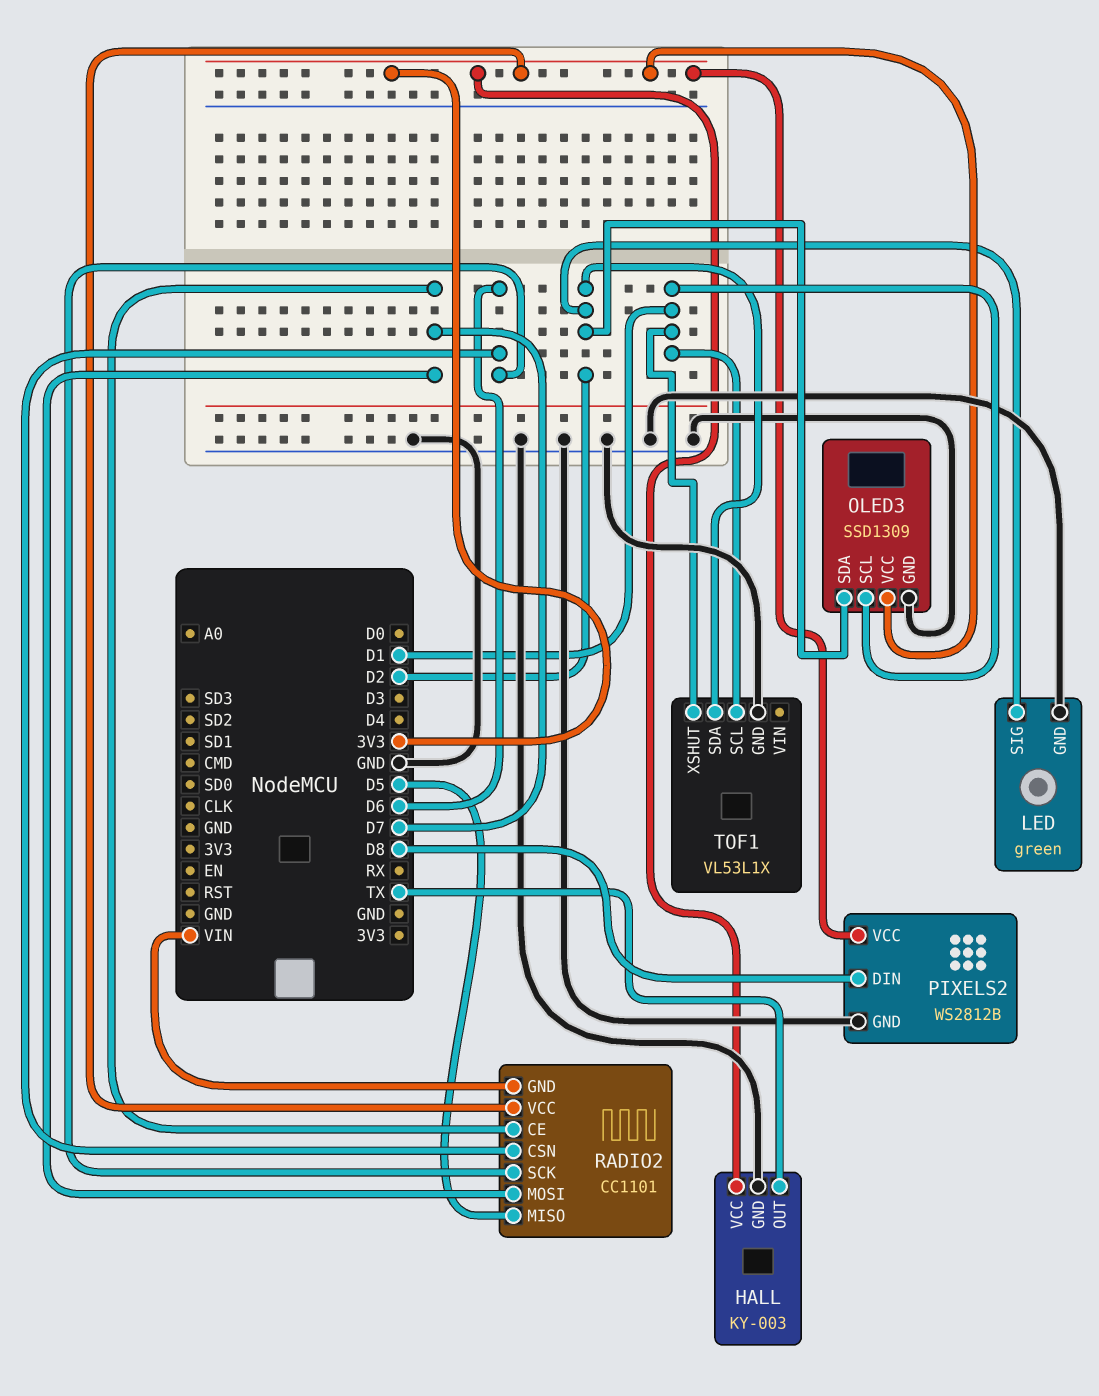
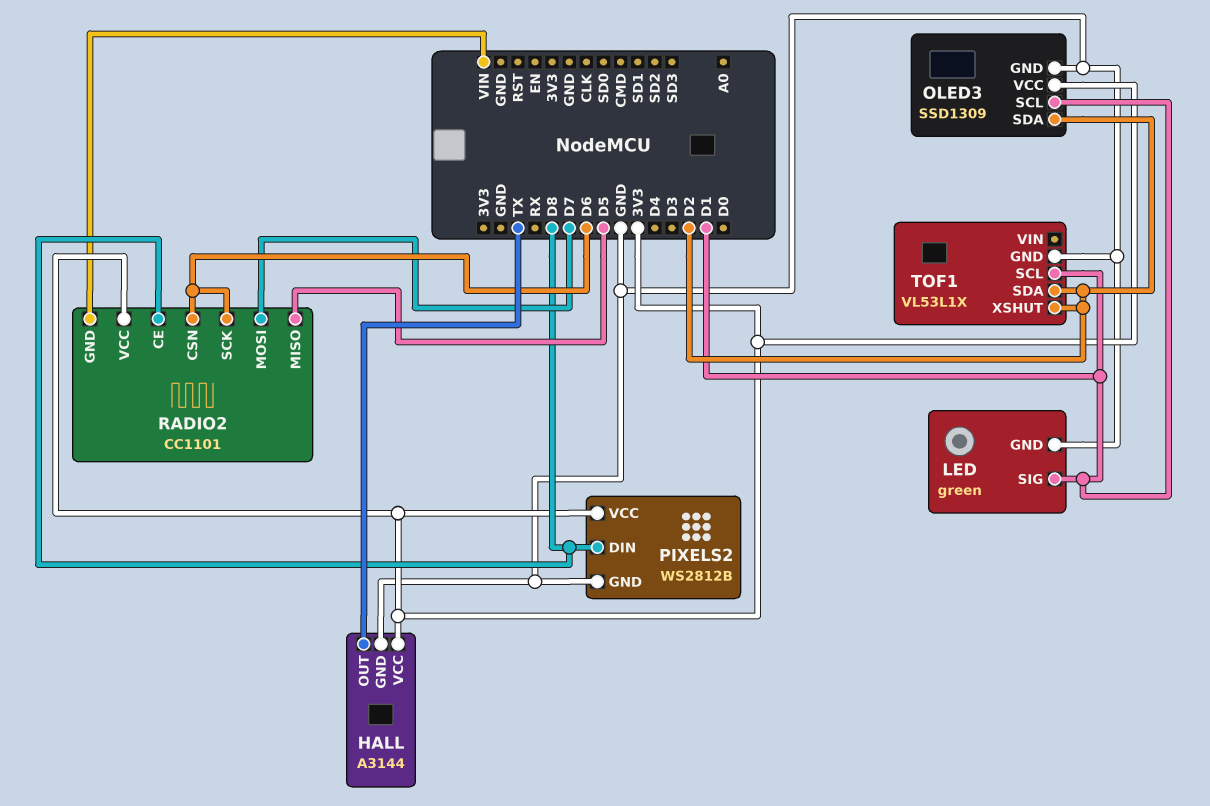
HALL: KY-003 -> A3144
LED pin SIG: D2 -> D1
RADIO2 pin CE: D7 -> D8
TOF1 pin XSHUT: D1 -> D2

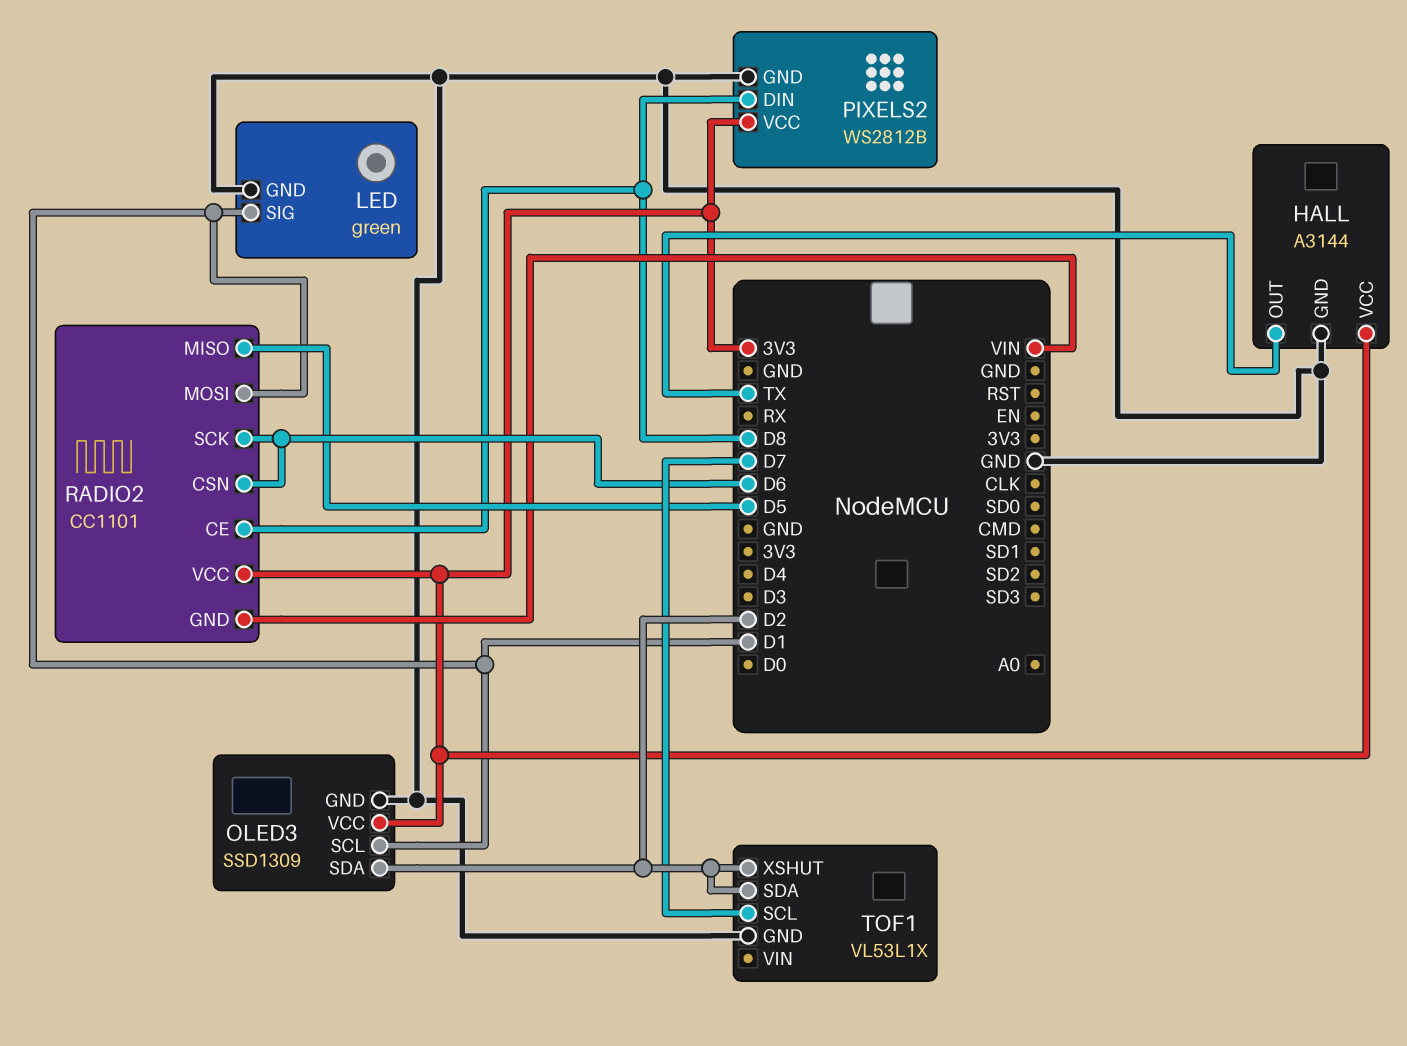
RADIO2 pin MOSI: D7 -> D1
TOF1 pin SCL: D1 -> D7

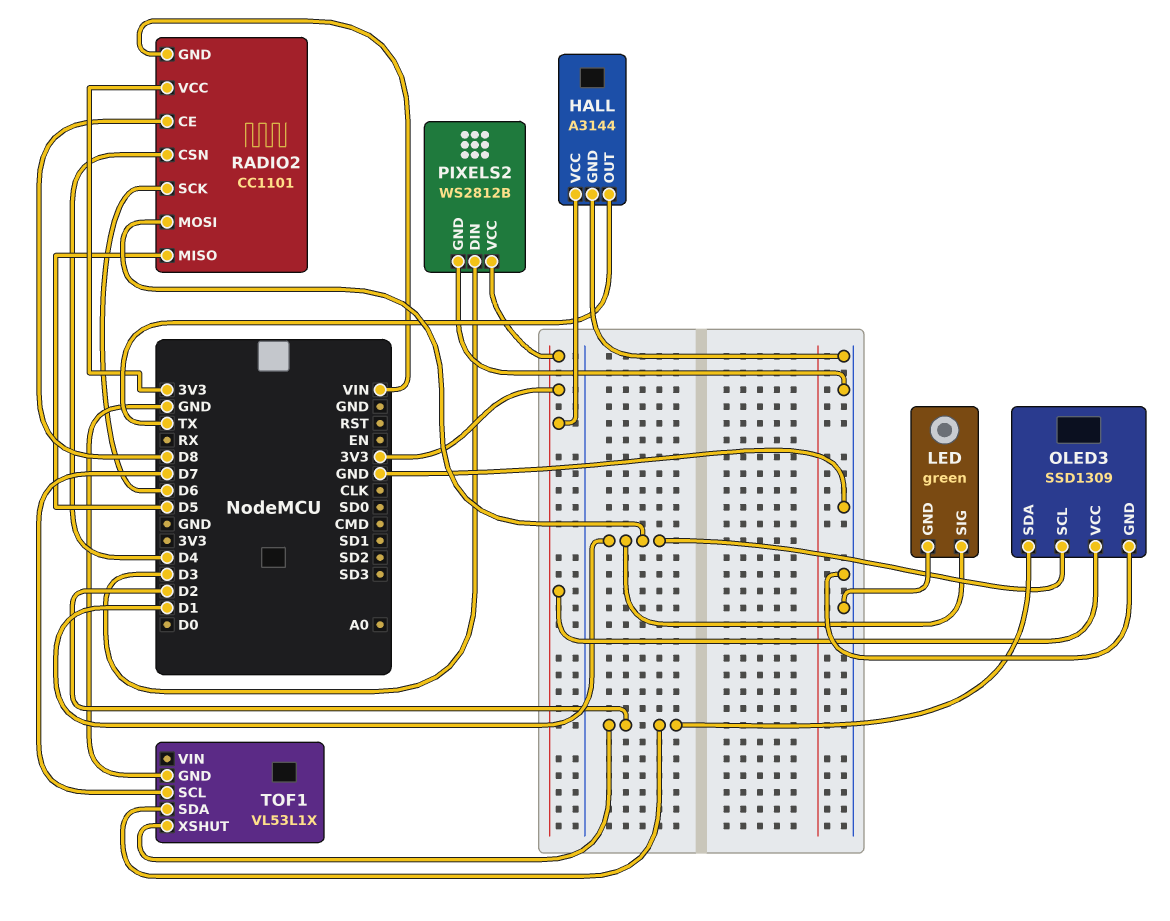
PIXELS2 pin DIN: D8 -> D3
RADIO2 pin CSN: D6 -> D4

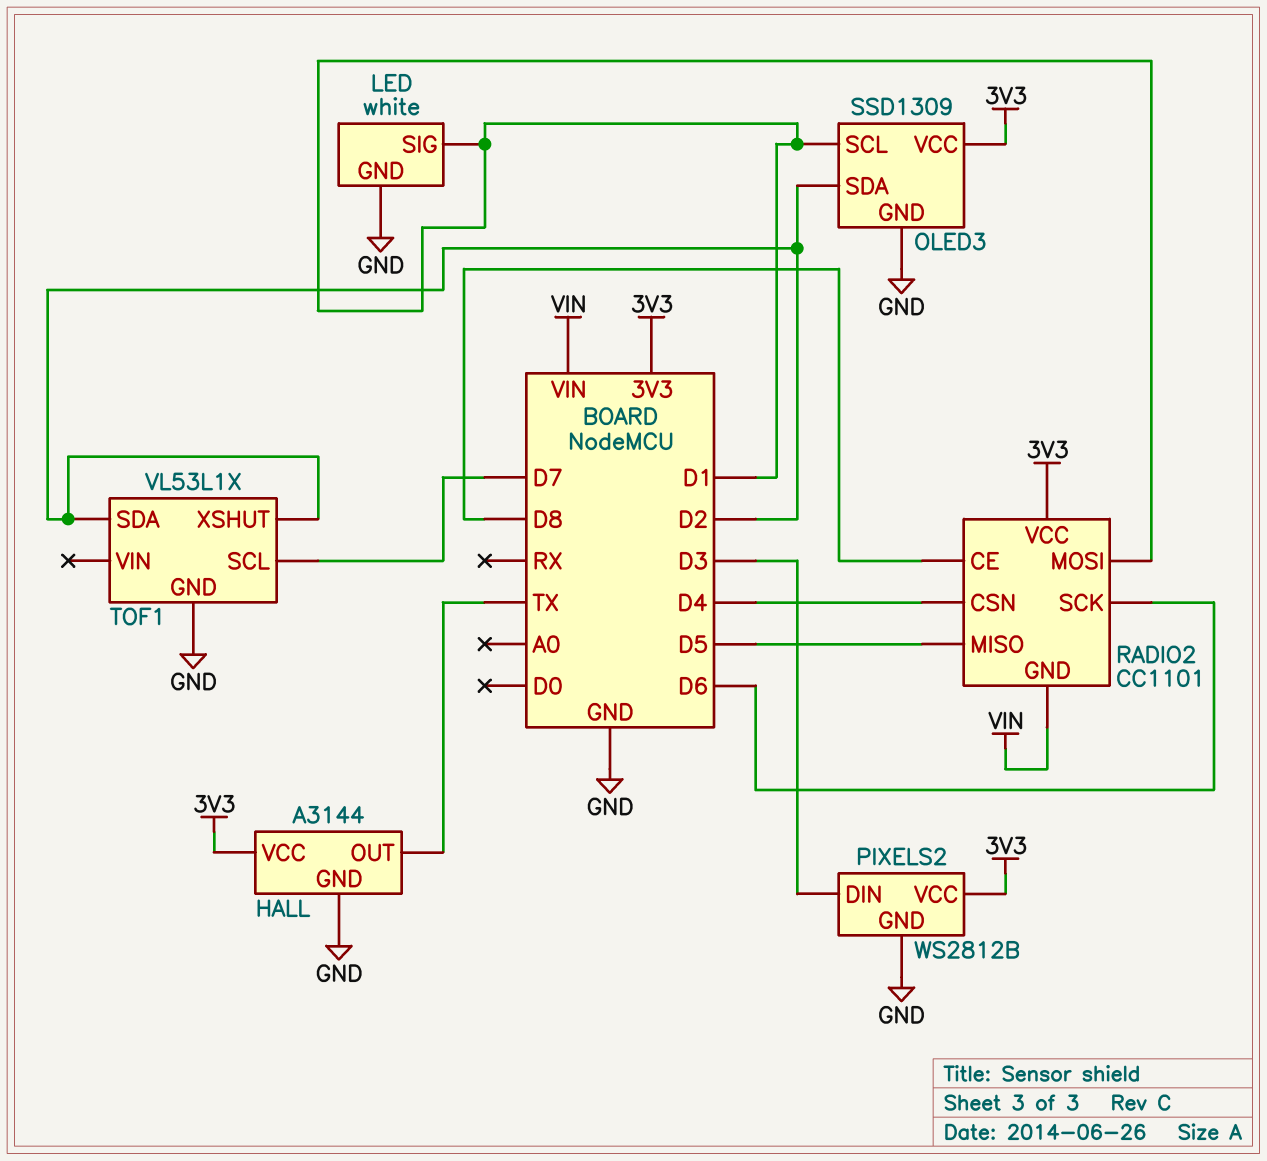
LED: green -> white

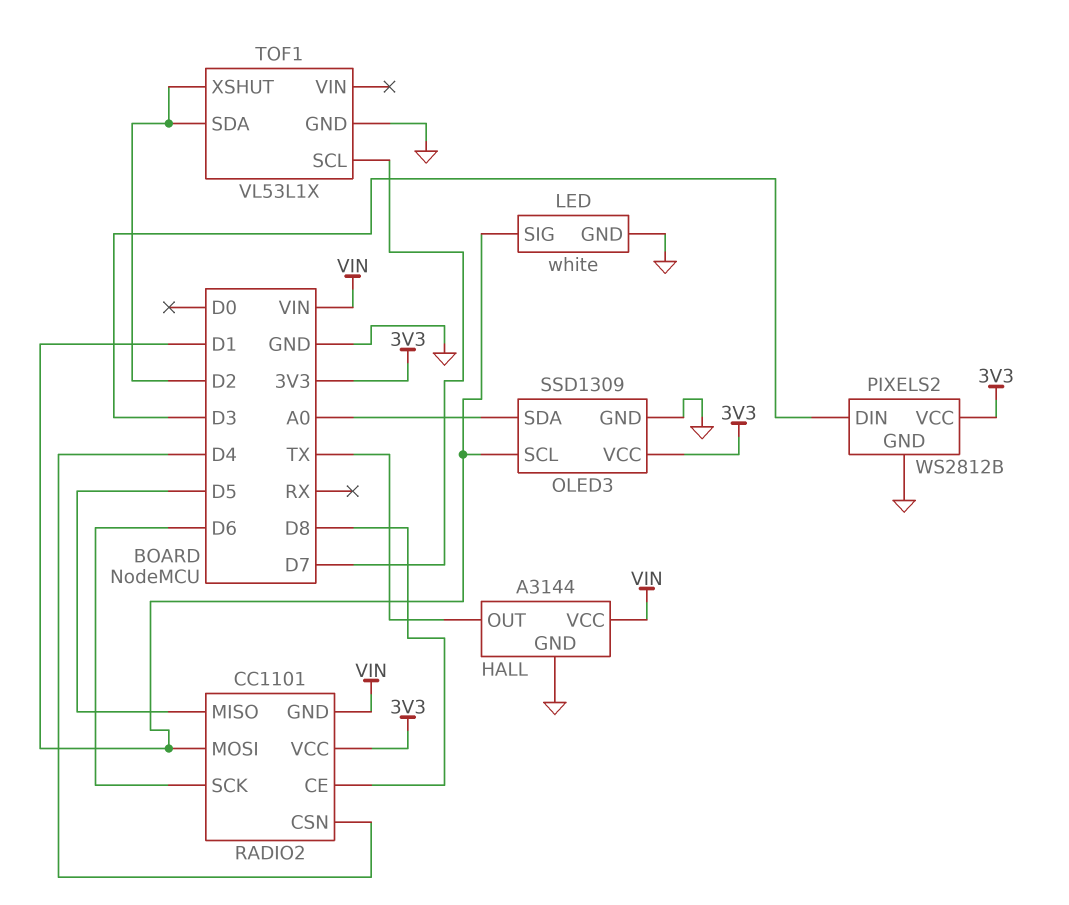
HALL pin VCC: 3V3 -> VIN
OLED3 pin SDA: D2 -> A0

